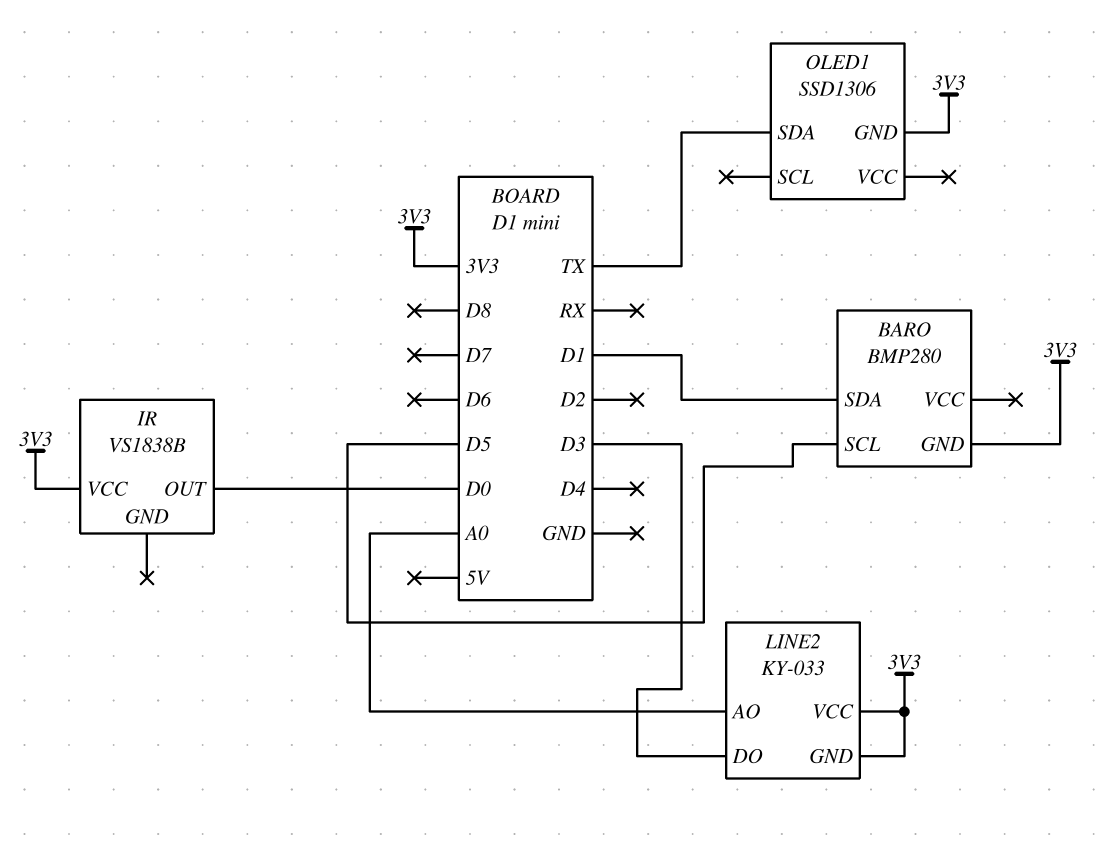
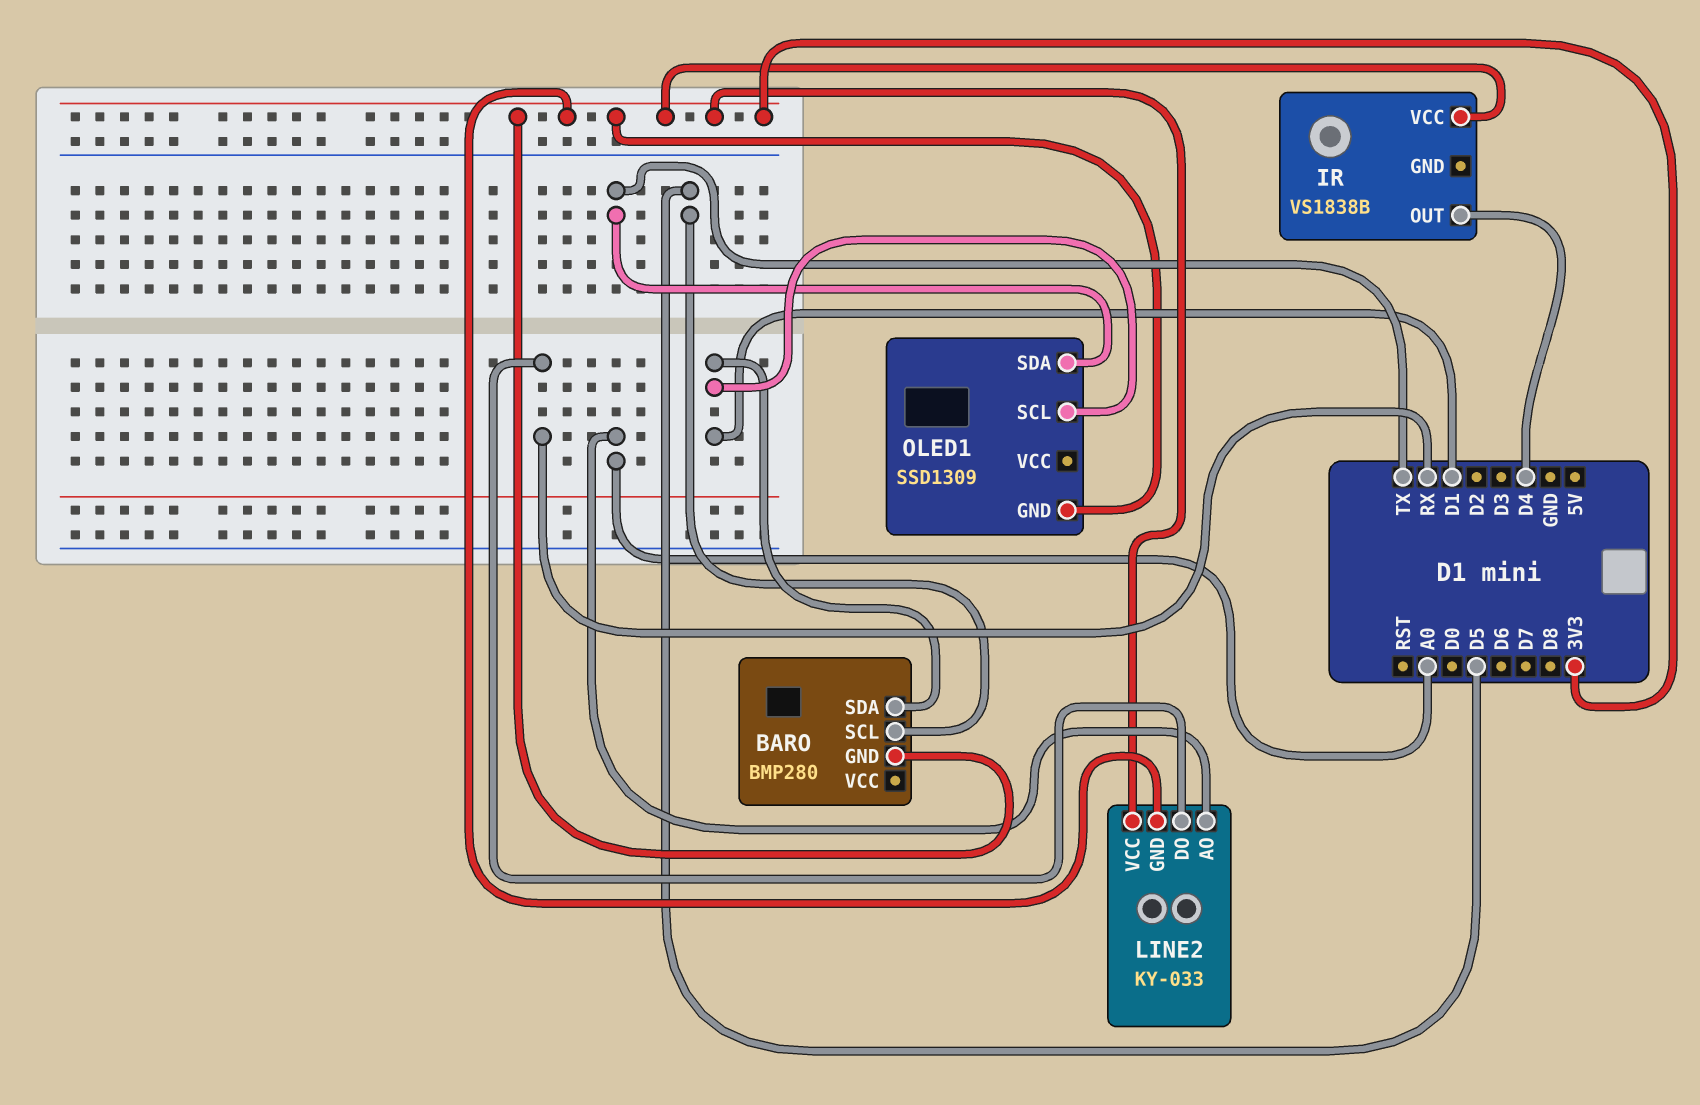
IR pin OUT: D0 -> D4
LINE2 pin DO: D3 -> RX
OLED1: SSD1306 -> SSD1309
OLED1 pin SCL: none -> D1

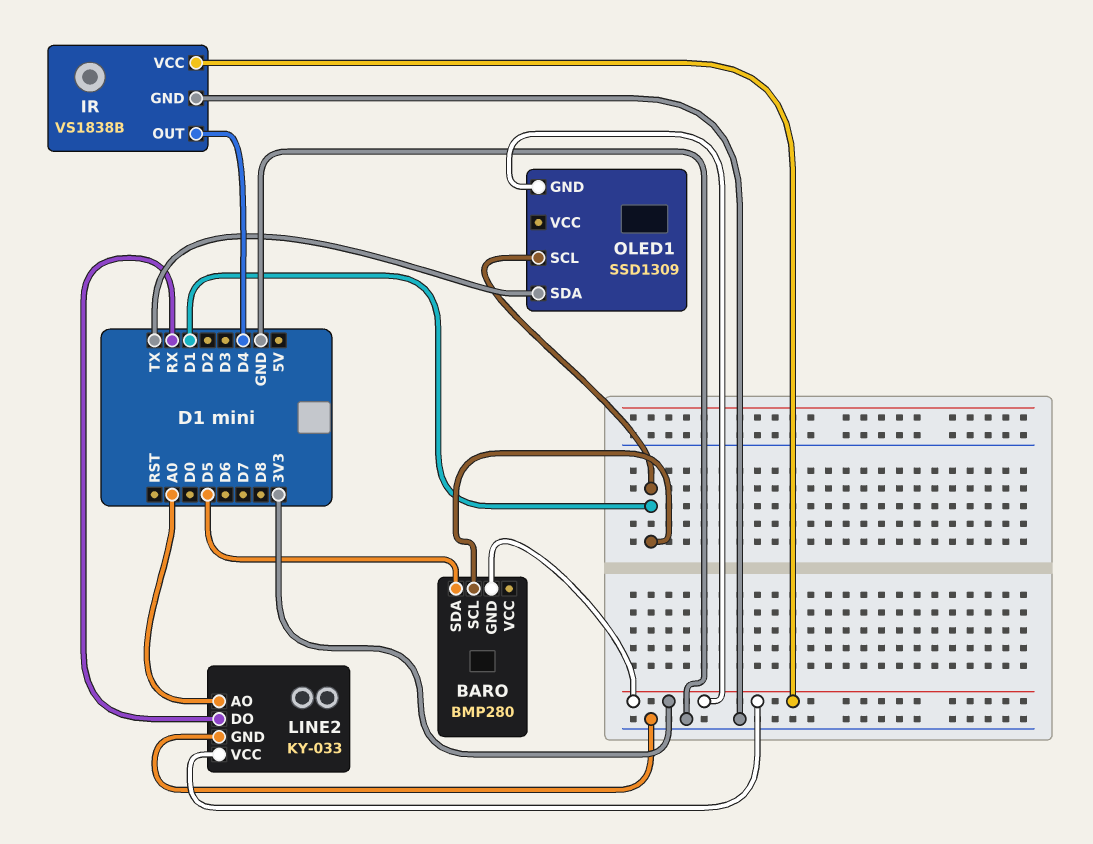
BARO pin SCL: D5 -> D1
BARO pin SDA: D1 -> D5
IR pin GND: none -> GND
LINE2 pin GND: 3V3 -> GND

